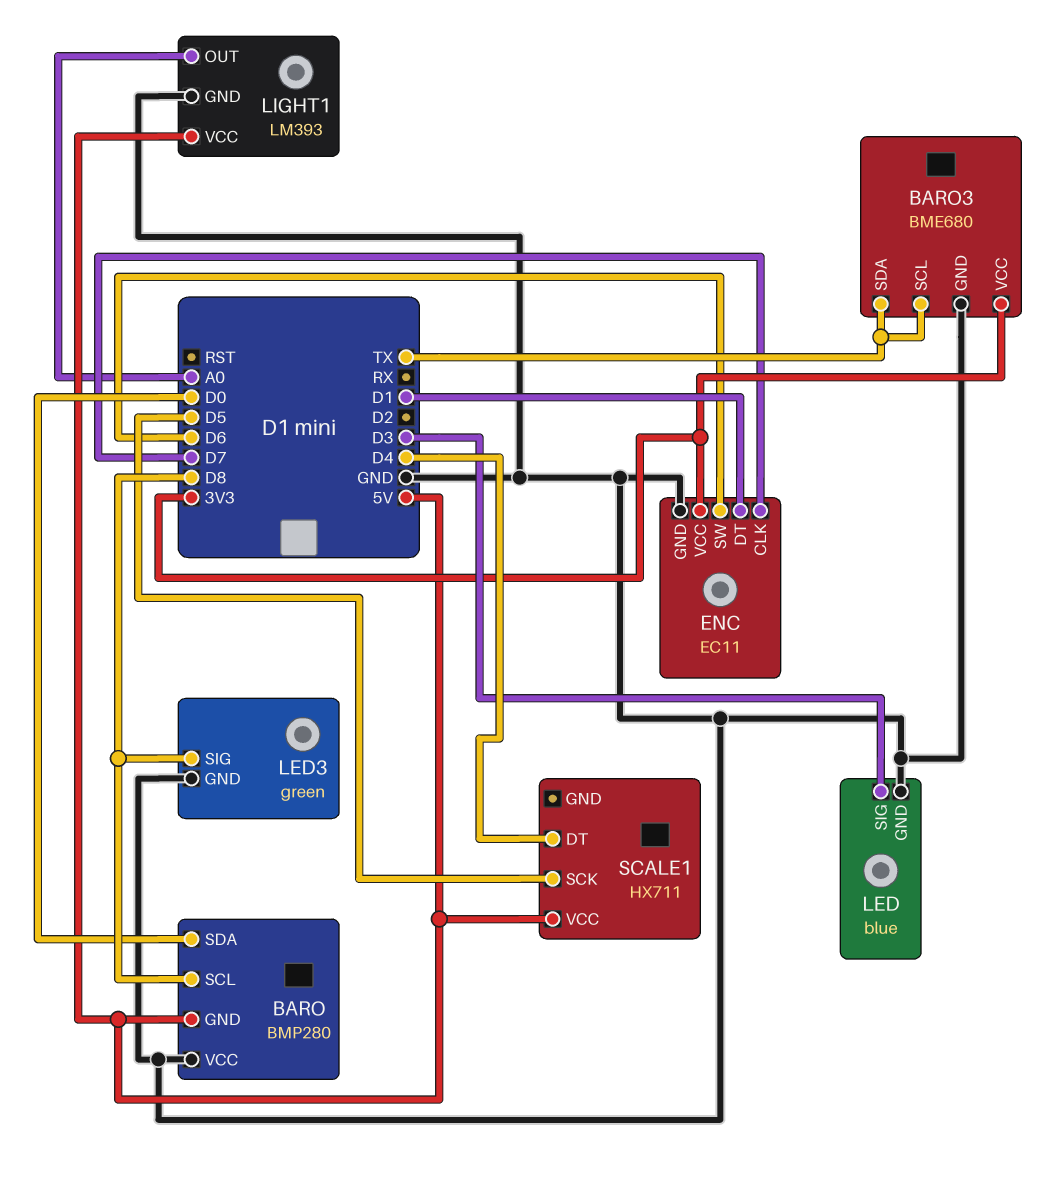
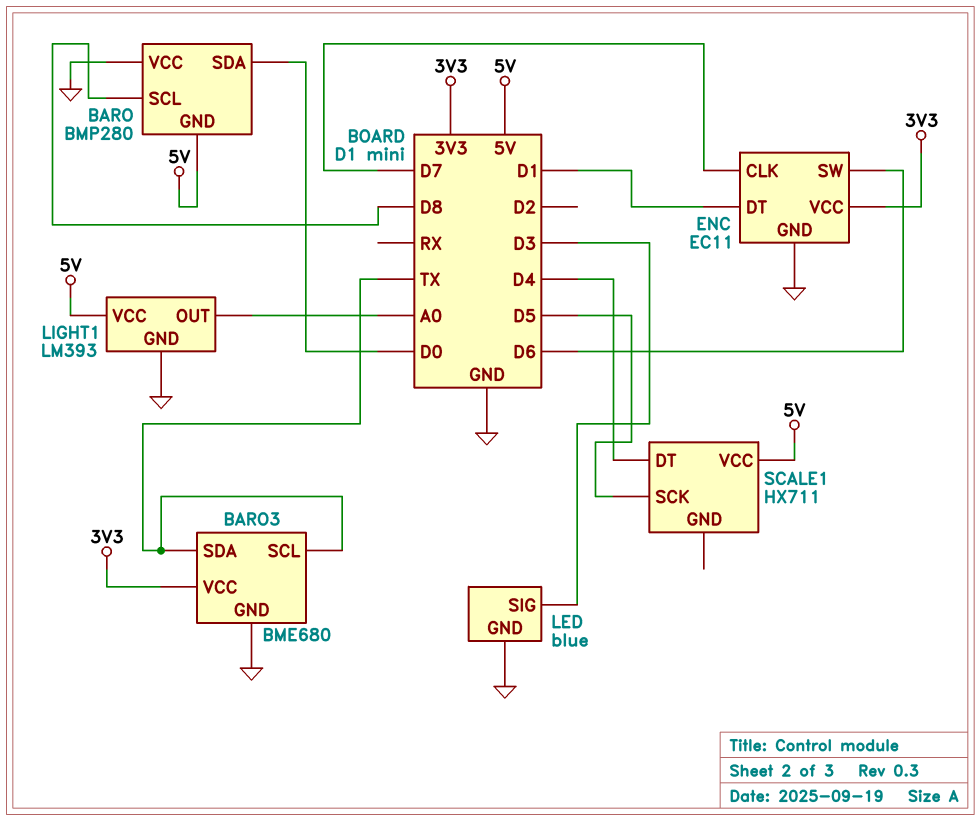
LED3: green -> none
LED3 pin GND: GND -> none
LED3 pin SIG: D8 -> none

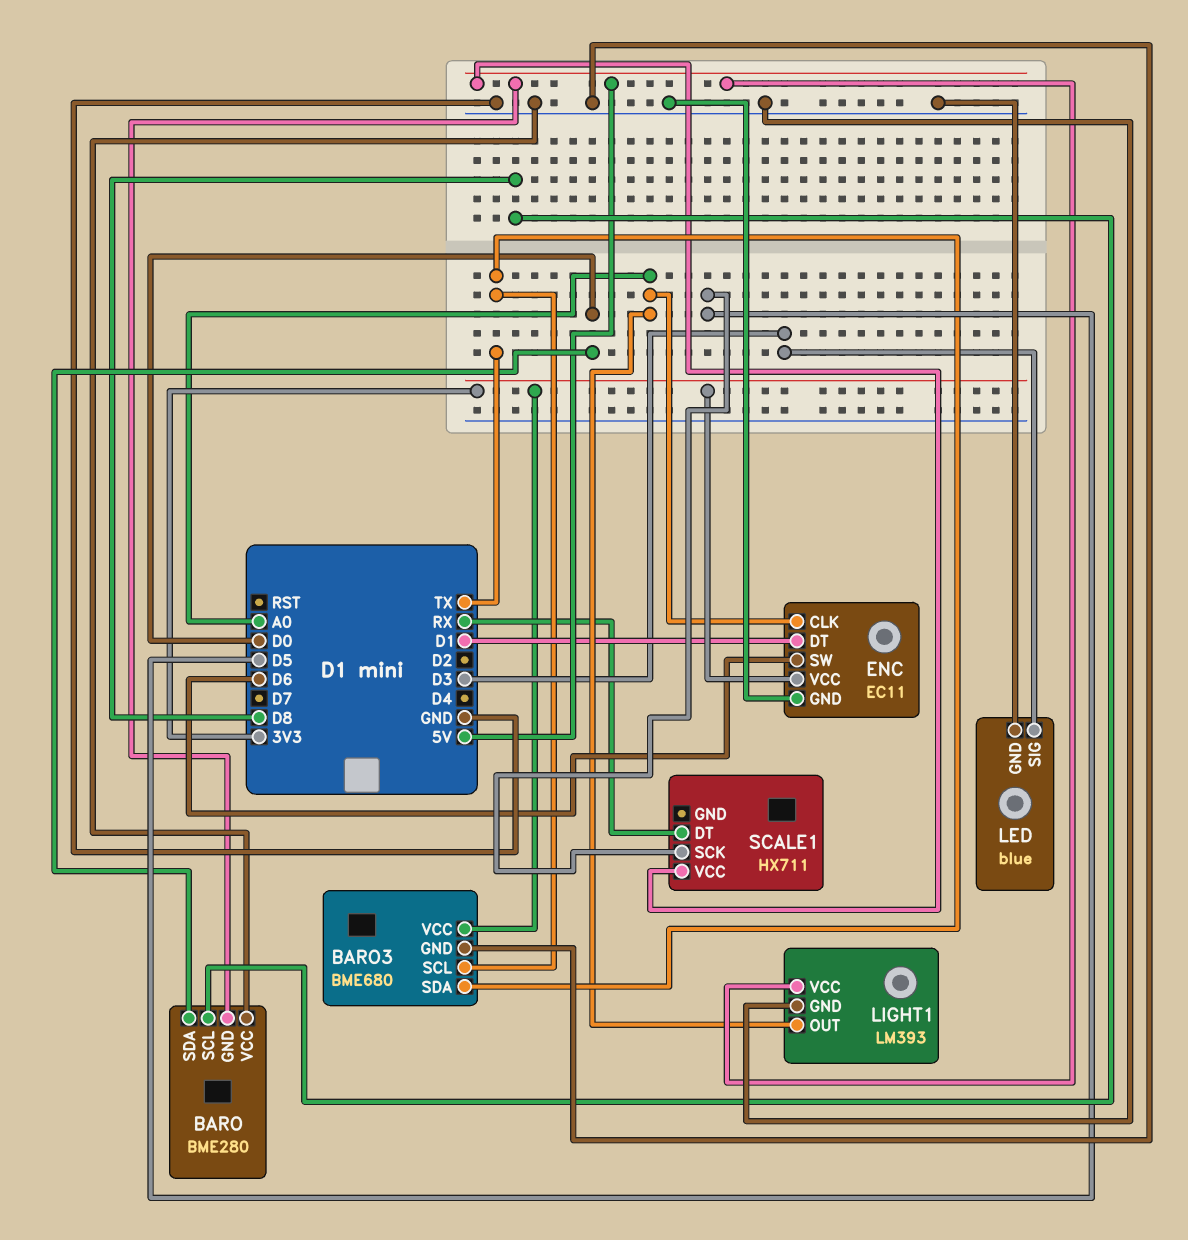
BARO: BMP280 -> BME280
ENC pin CLK: D7 -> A0
SCALE1 pin DT: D4 -> RX

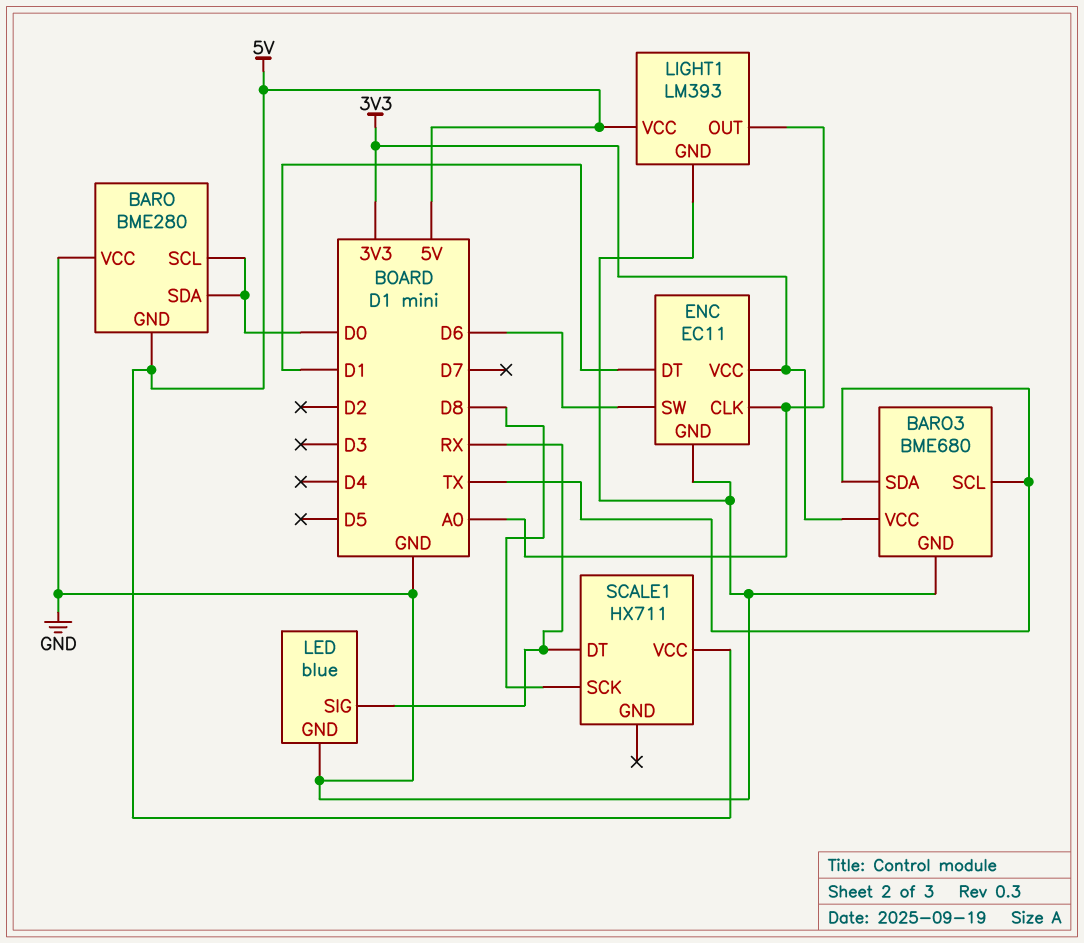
BARO pin SCL: D8 -> D0
LED pin SIG: D3 -> RX
SCALE1 pin SCK: D5 -> D8

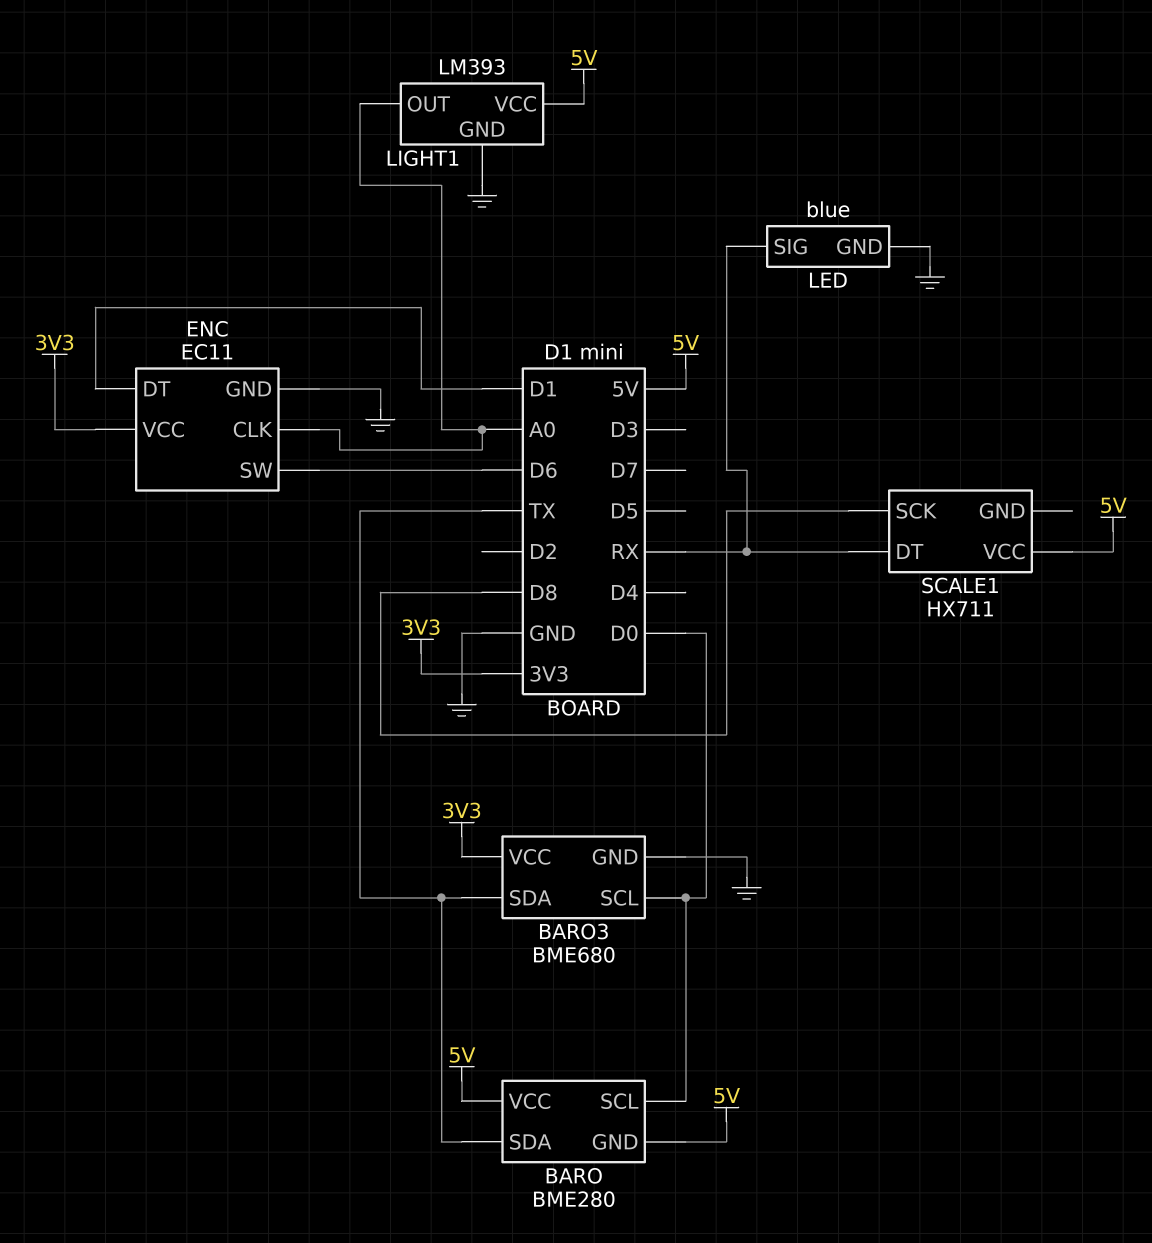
BARO pin SDA: D0 -> TX
BARO pin VCC: GND -> 5V
BARO3 pin SCL: TX -> D0

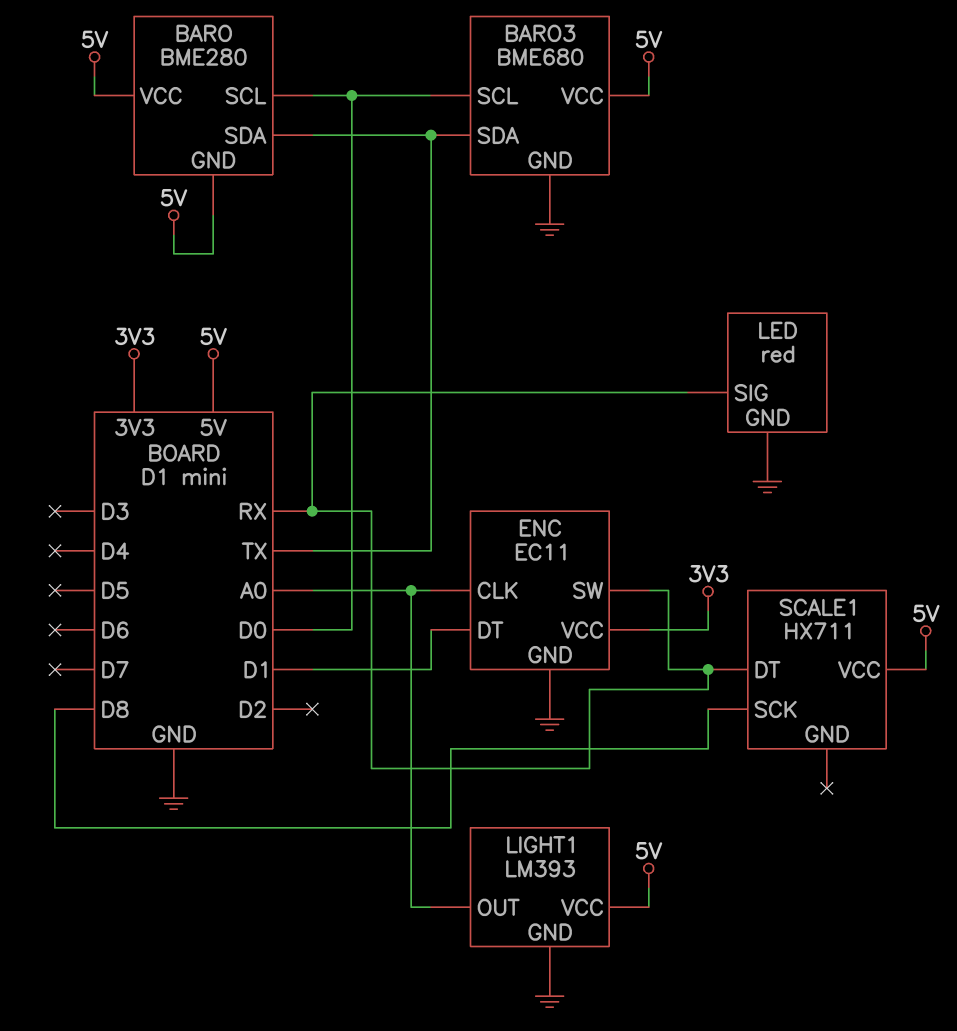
BARO3 pin VCC: 3V3 -> 5V
ENC pin SW: D6 -> RX
LED: blue -> red

